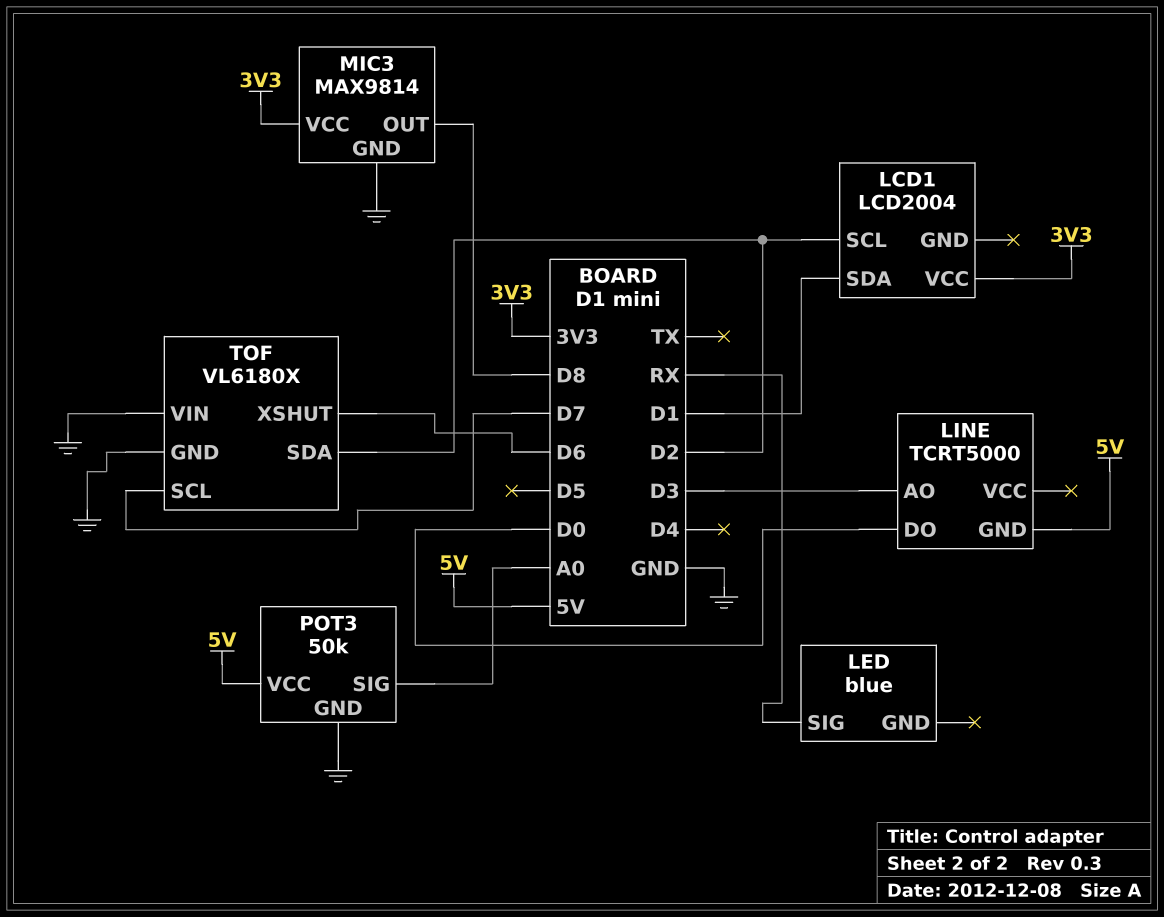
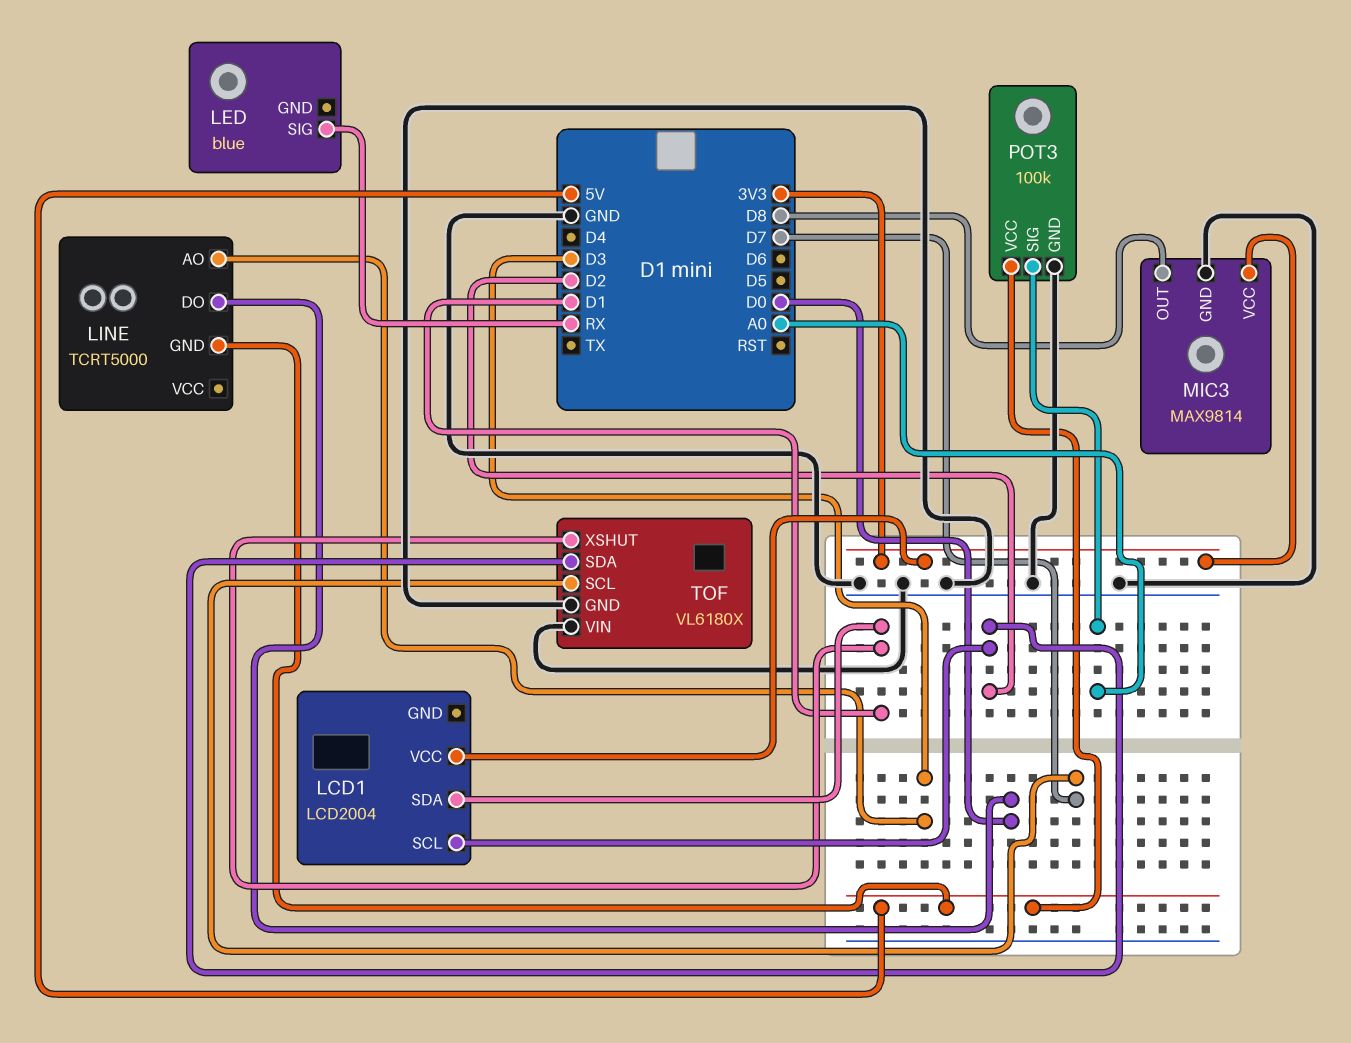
POT3: 50k -> 100k
TOF pin XSHUT: D6 -> D1

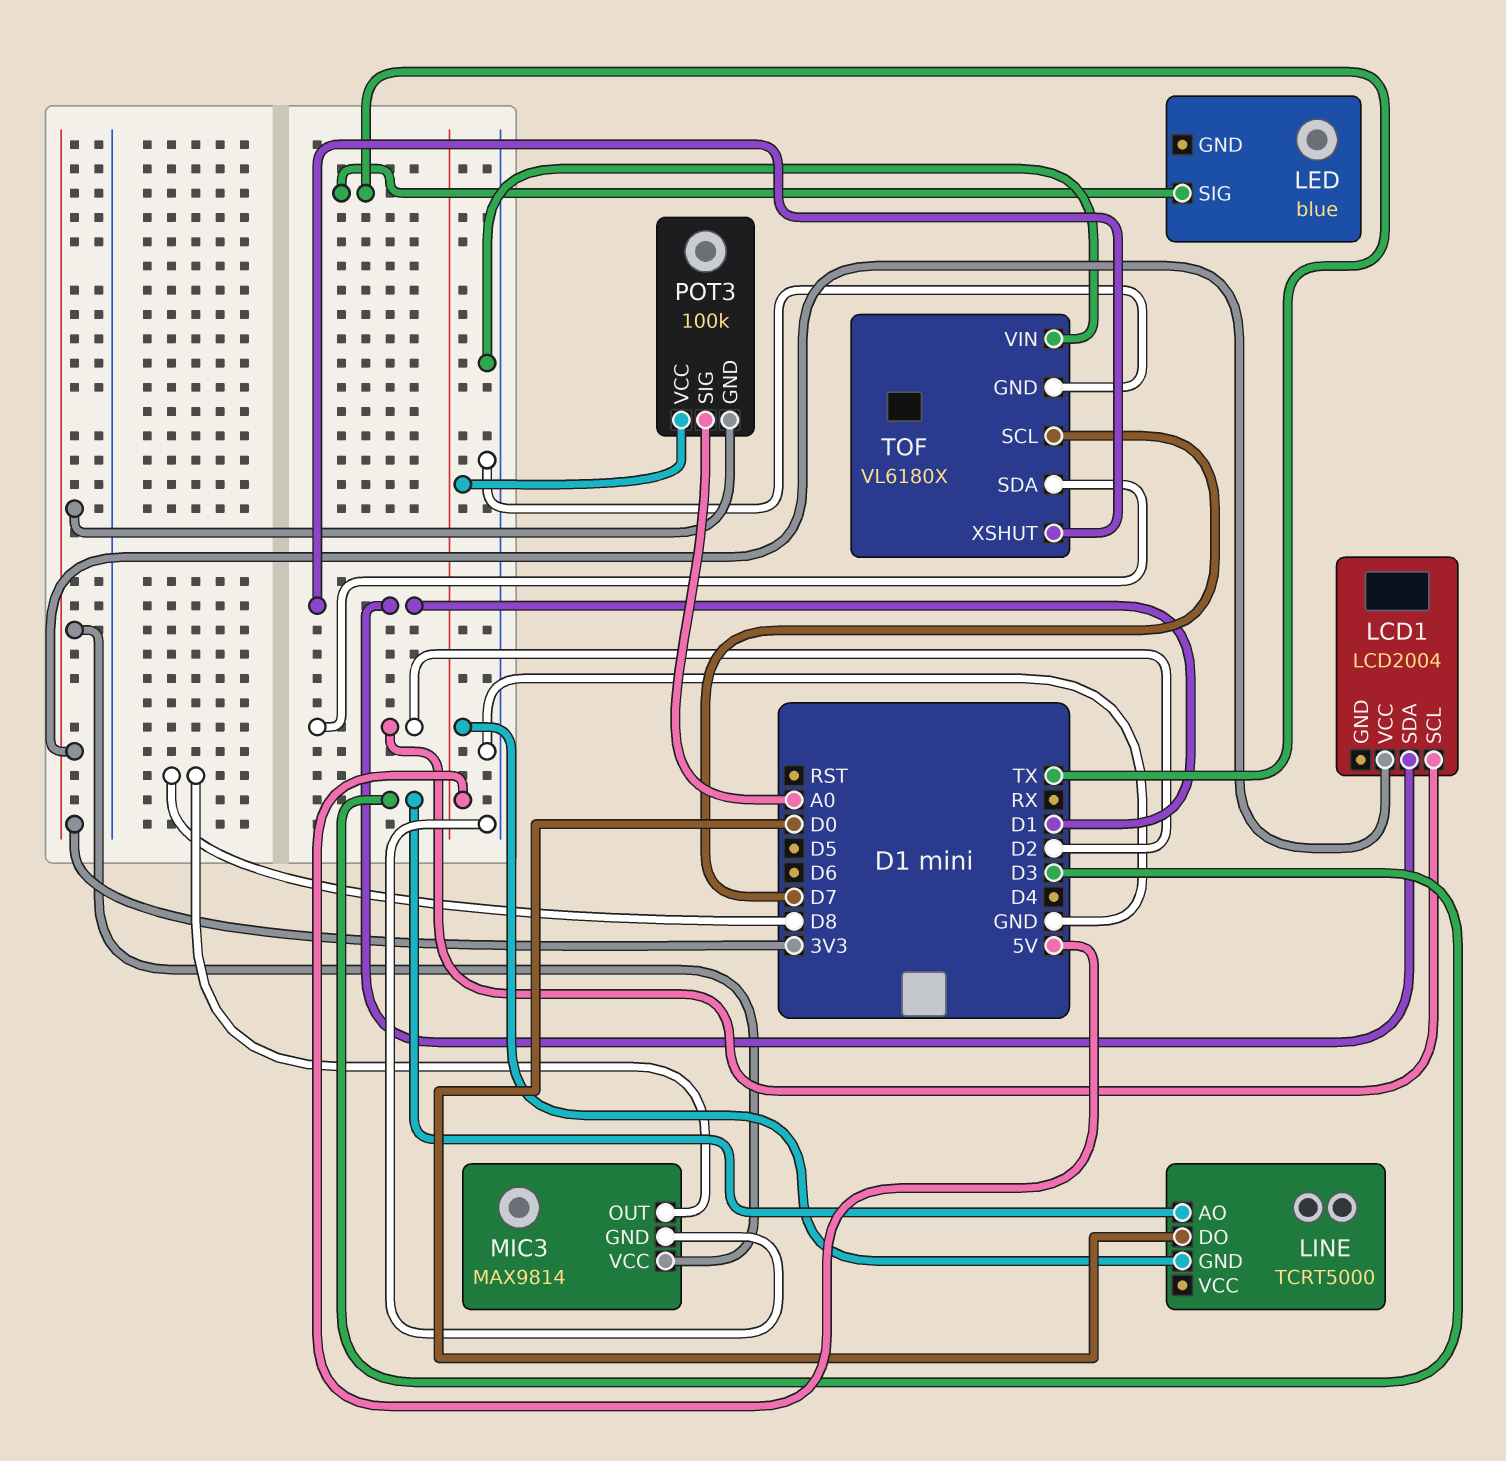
LED pin SIG: RX -> TX
POT3 pin GND: GND -> 3V3

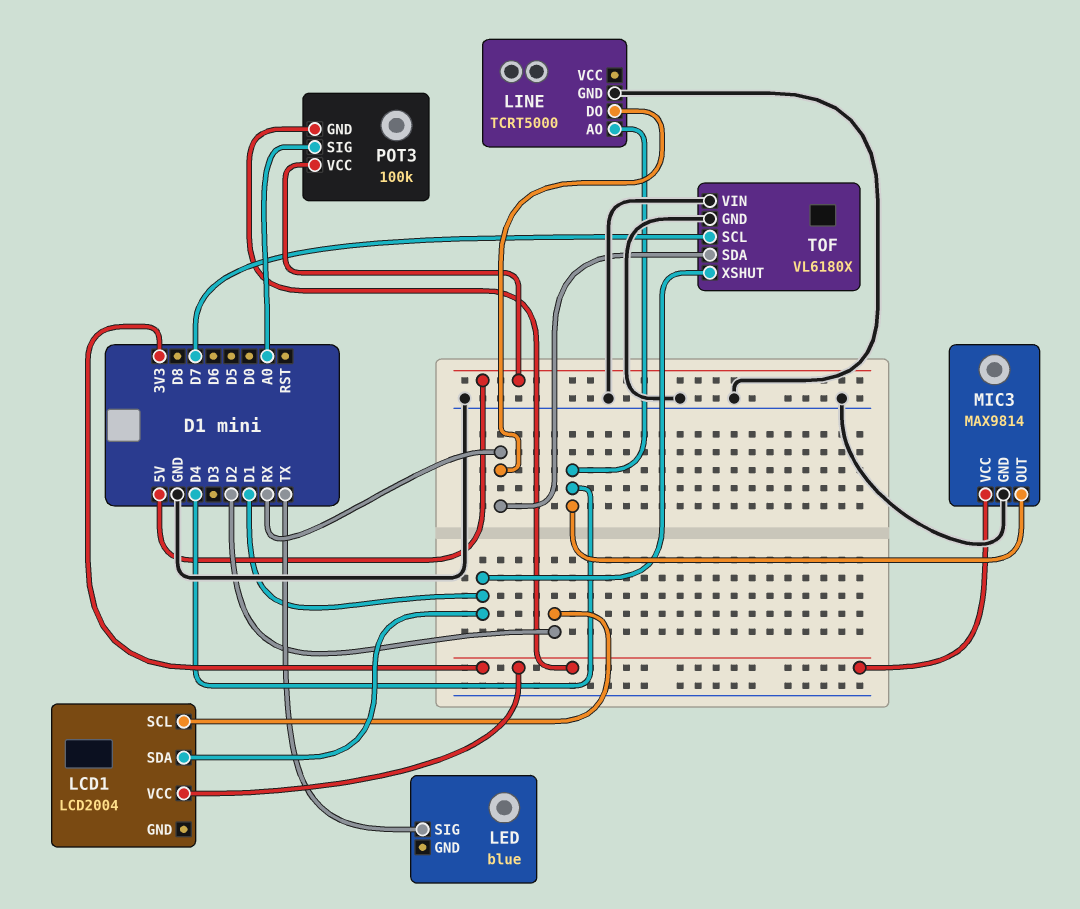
LINE pin AO: D3 -> D4
LINE pin DO: D0 -> RX
LINE pin GND: 5V -> GND
MIC3 pin OUT: D8 -> D4
TOF pin SDA: D2 -> RX

